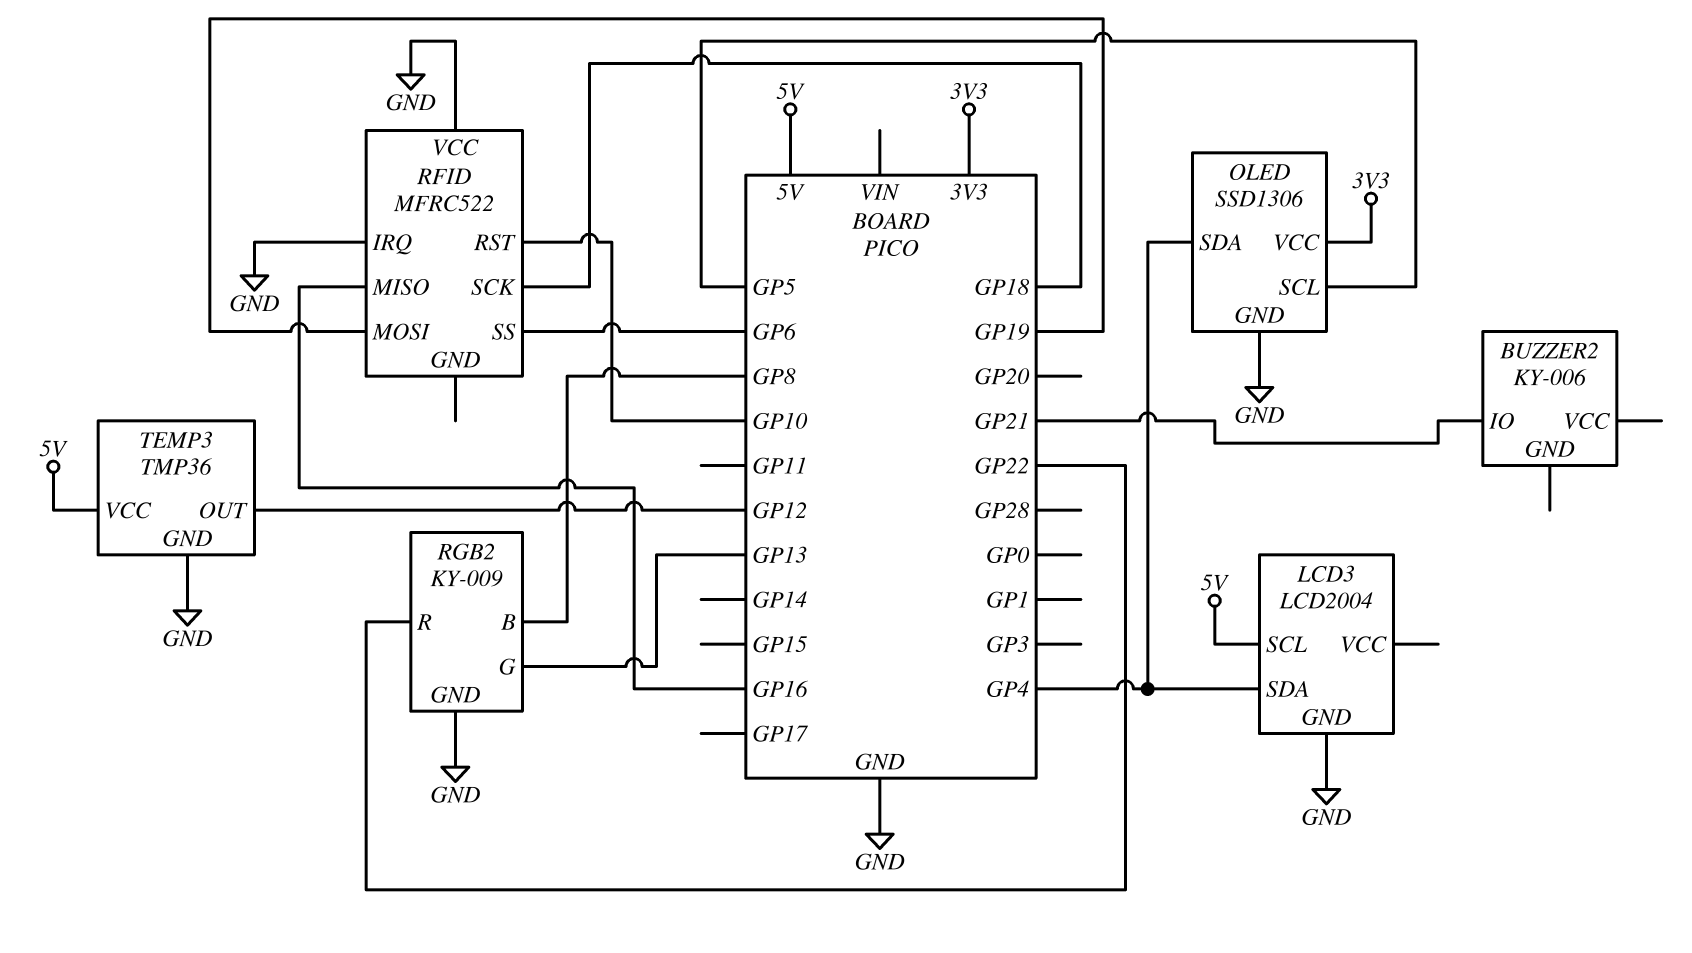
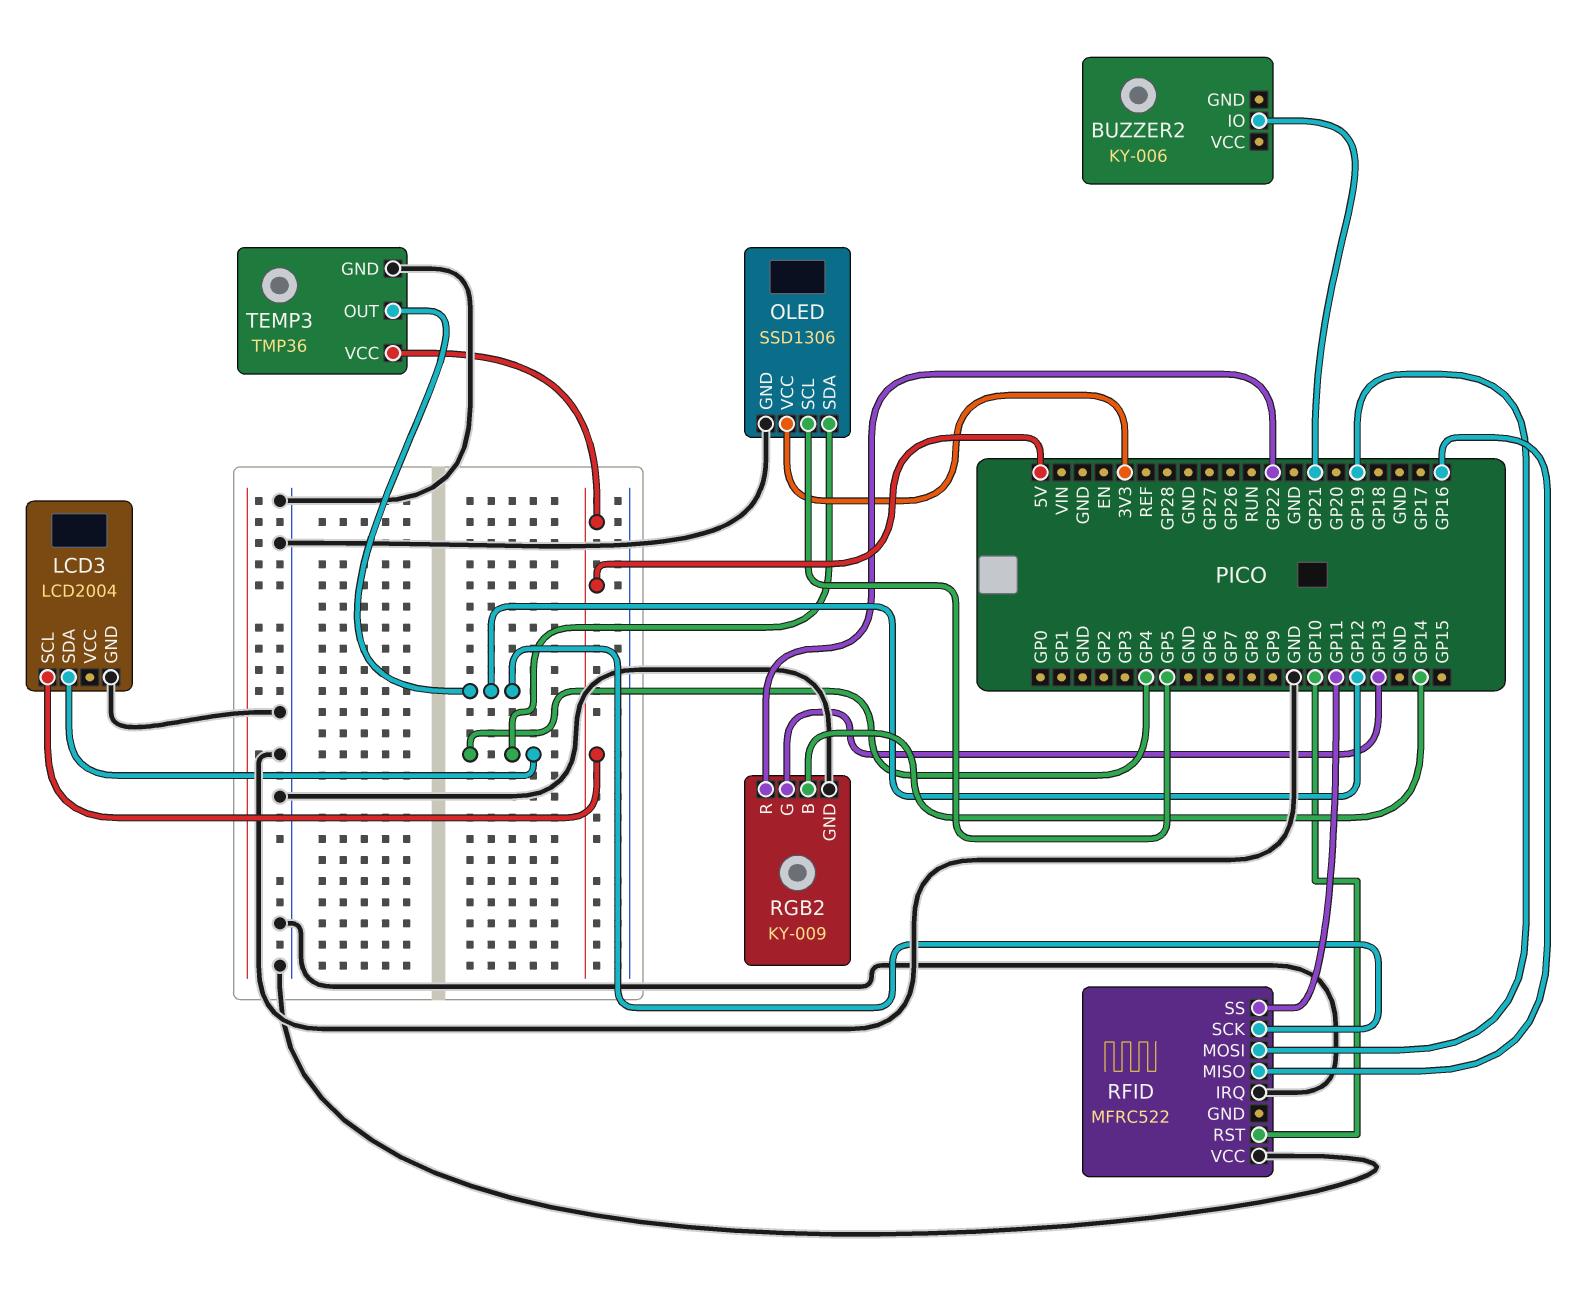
RFID pin SCK: GP18 -> GP12
RFID pin SS: GP6 -> GP11
RGB2 pin B: GP8 -> GP14

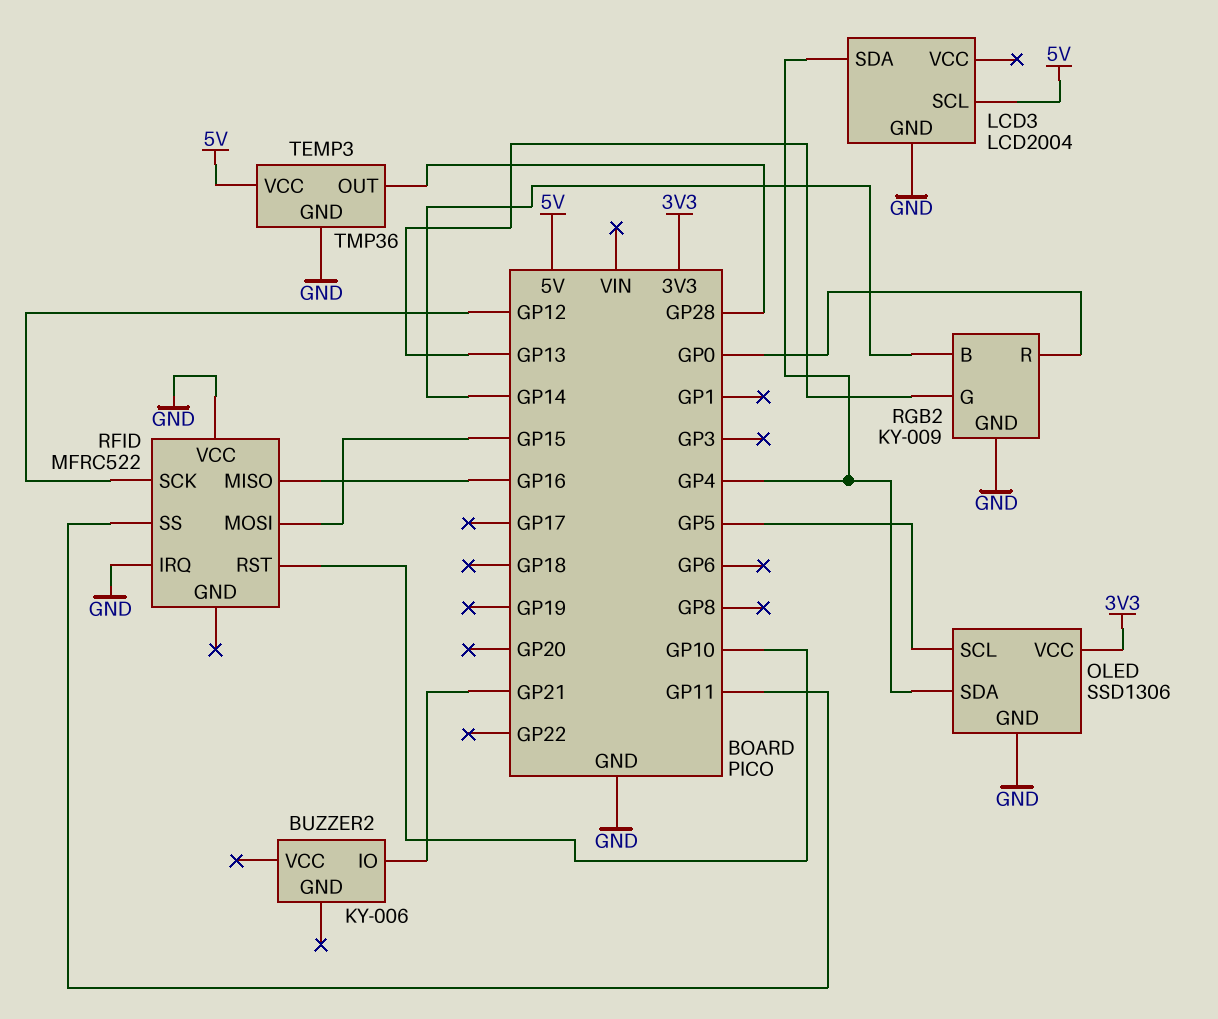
RFID pin MOSI: GP19 -> GP15
RGB2 pin R: GP22 -> GP0
TEMP3 pin OUT: GP12 -> GP28

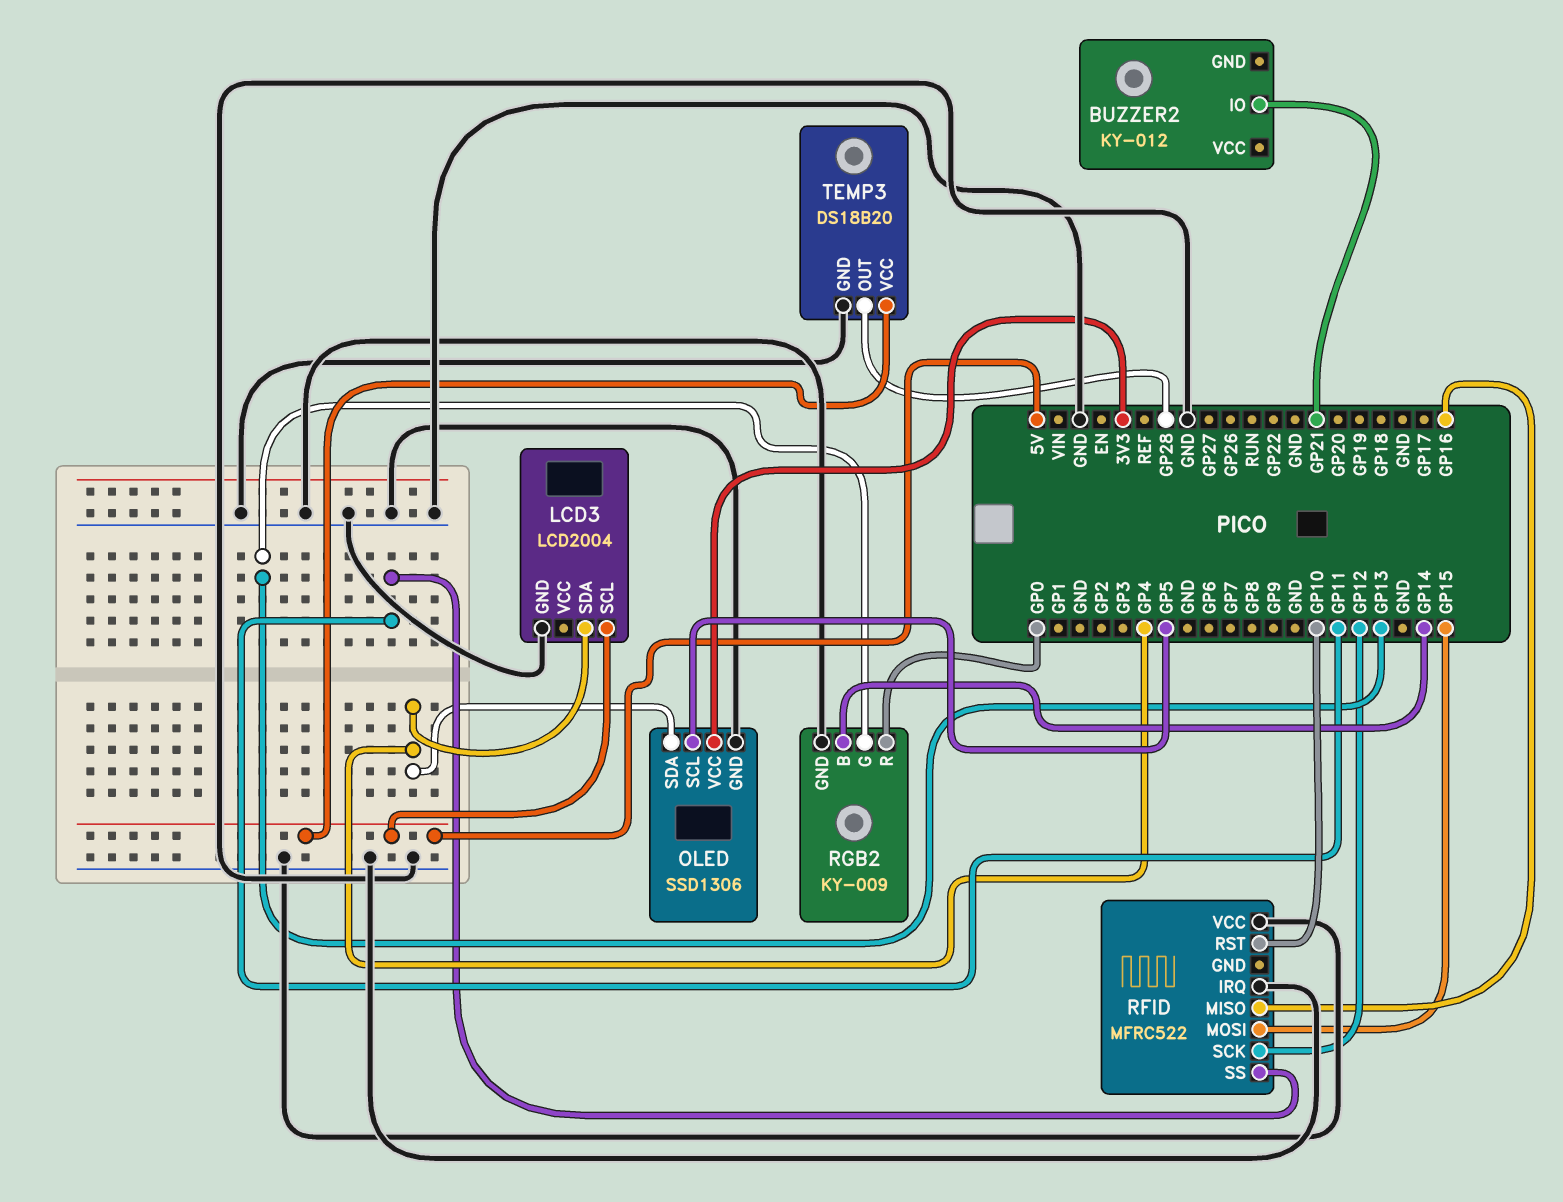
BUZZER2: KY-006 -> KY-012
TEMP3: TMP36 -> DS18B20

